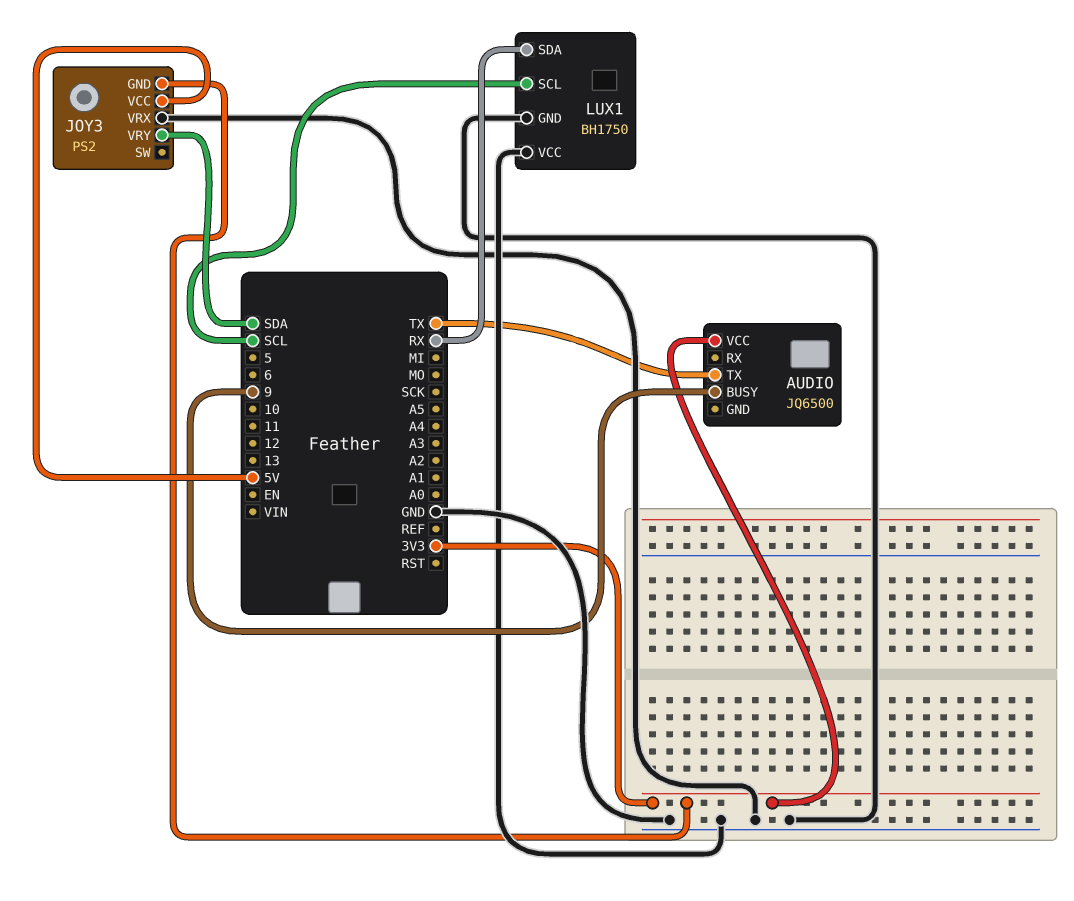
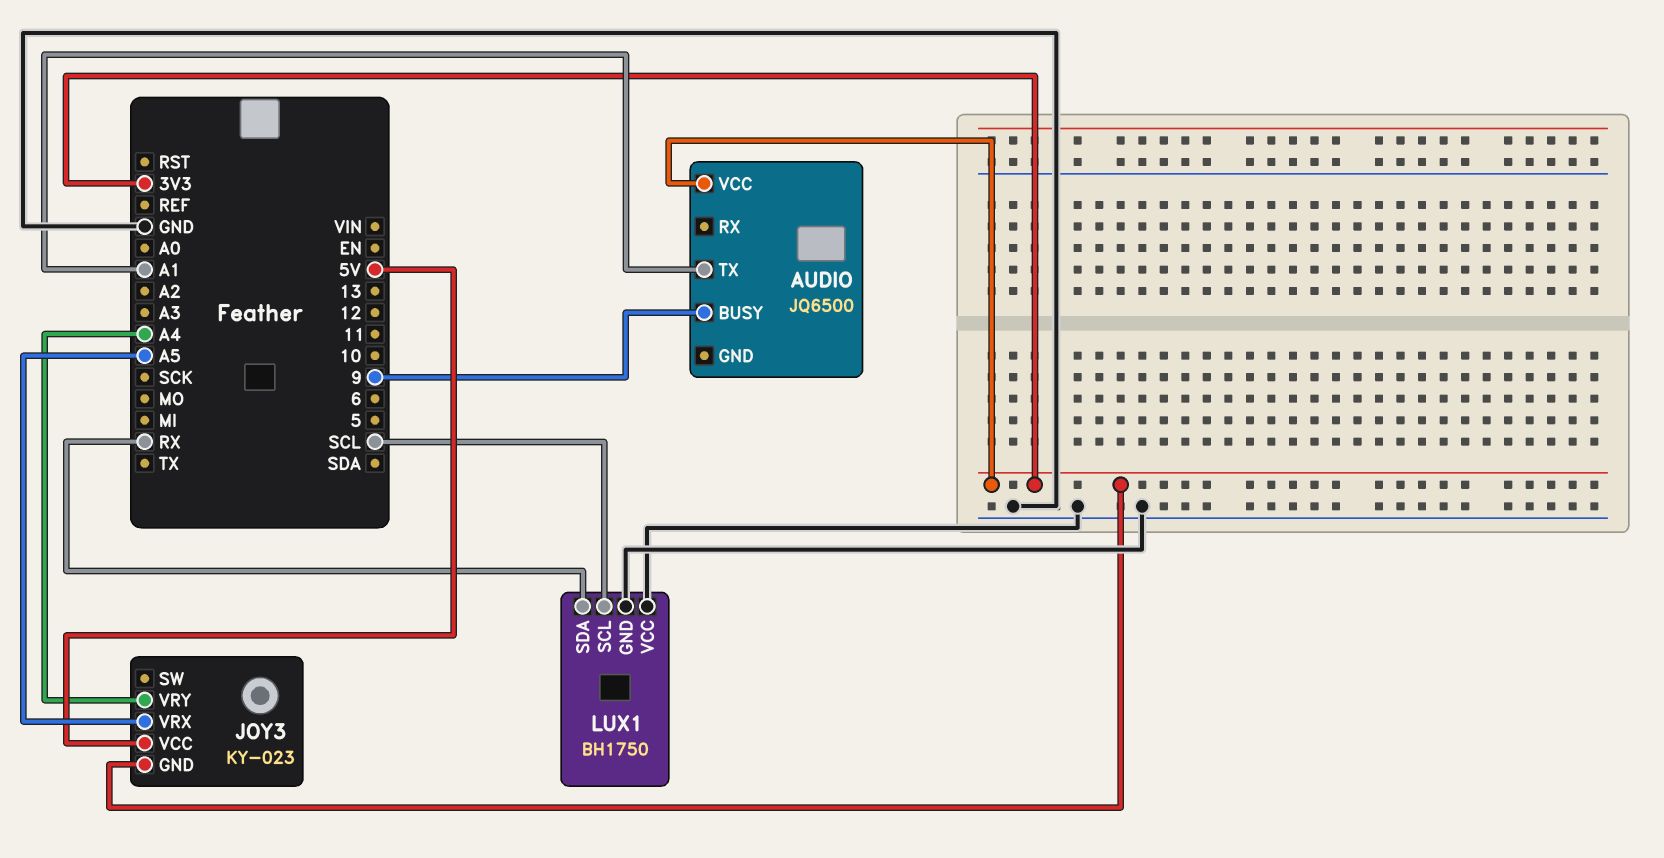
AUDIO pin TX: TX -> A1
JOY3: PS2 -> KY-023
JOY3 pin VRX: GND -> A5
JOY3 pin VRY: SDA -> A4

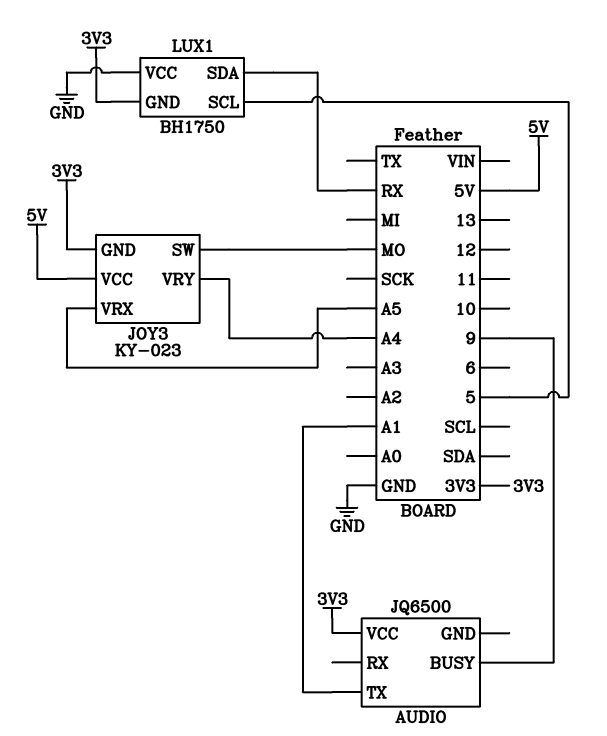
JOY3 pin SW: none -> MO
LUX1 pin GND: GND -> 3V3
LUX1 pin SCL: SCL -> 5

